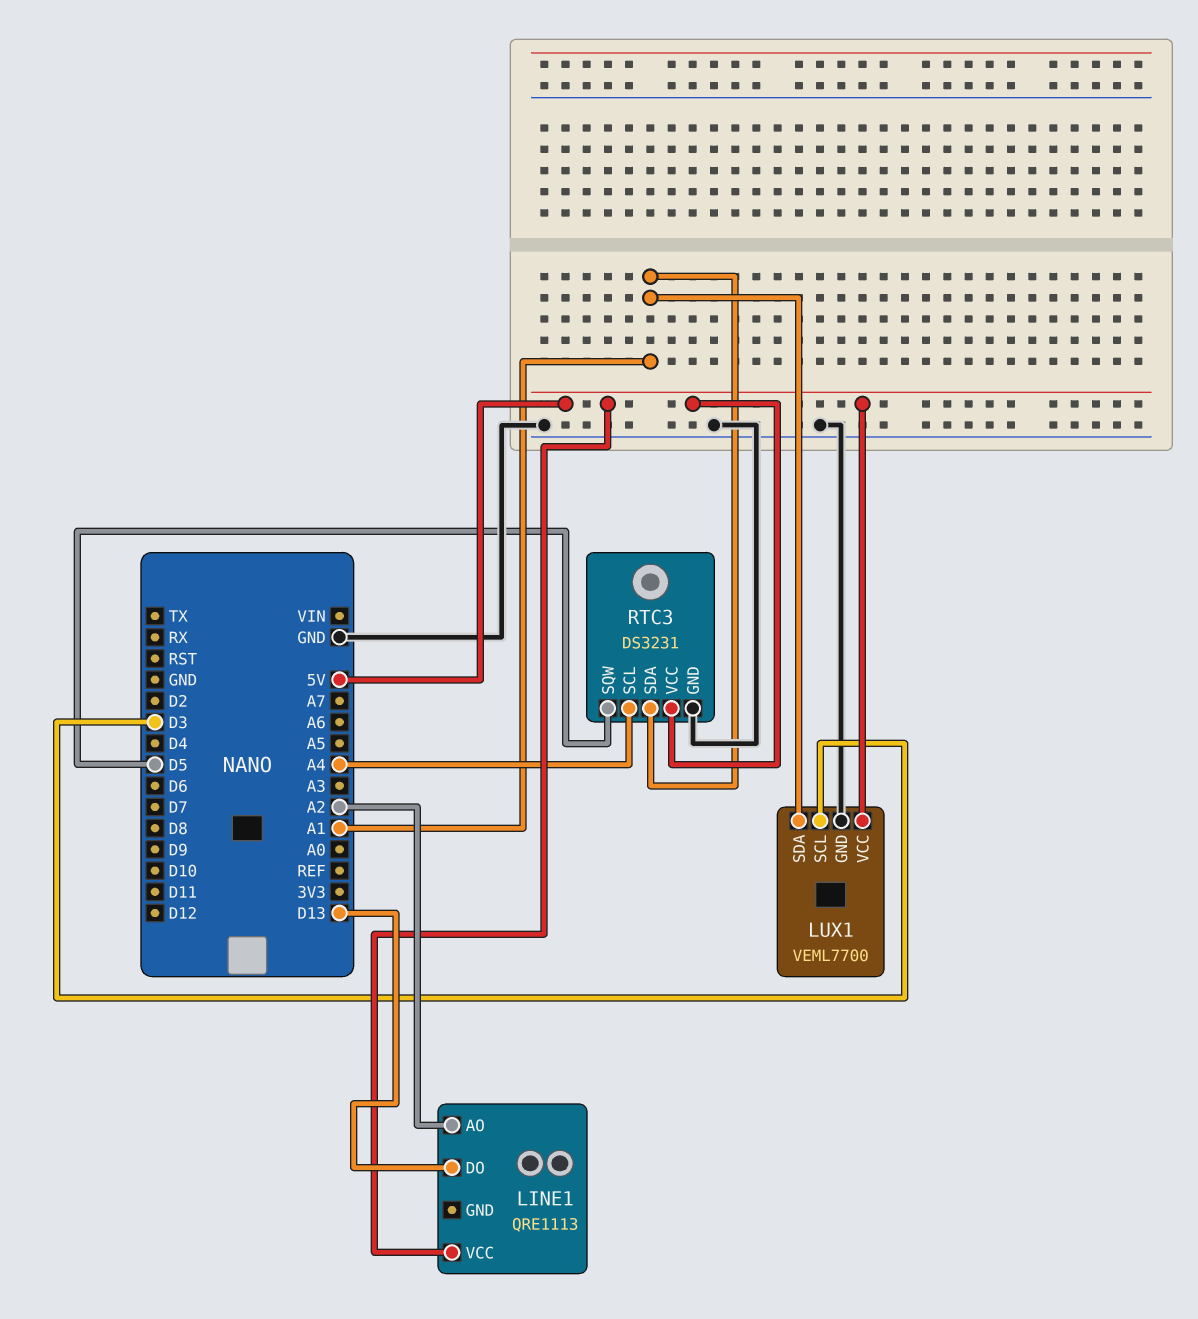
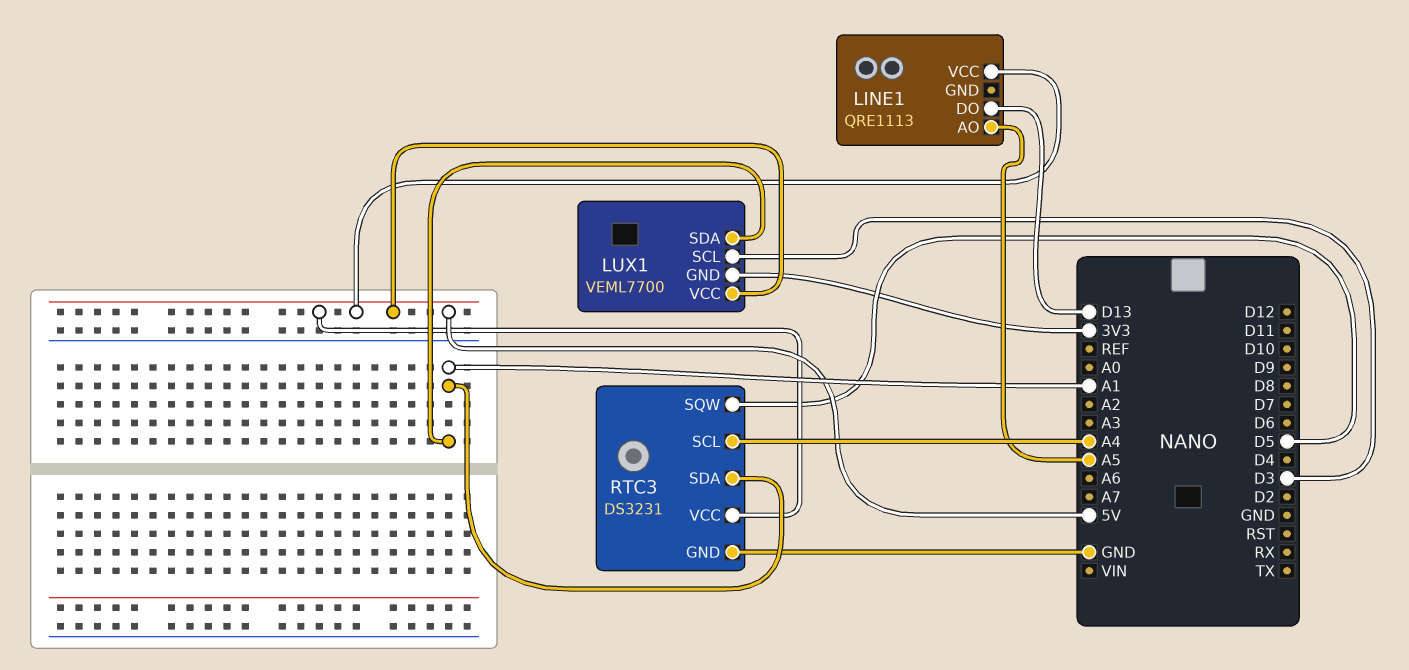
LINE1 pin AO: A2 -> A5
LUX1 pin GND: GND -> 3V3

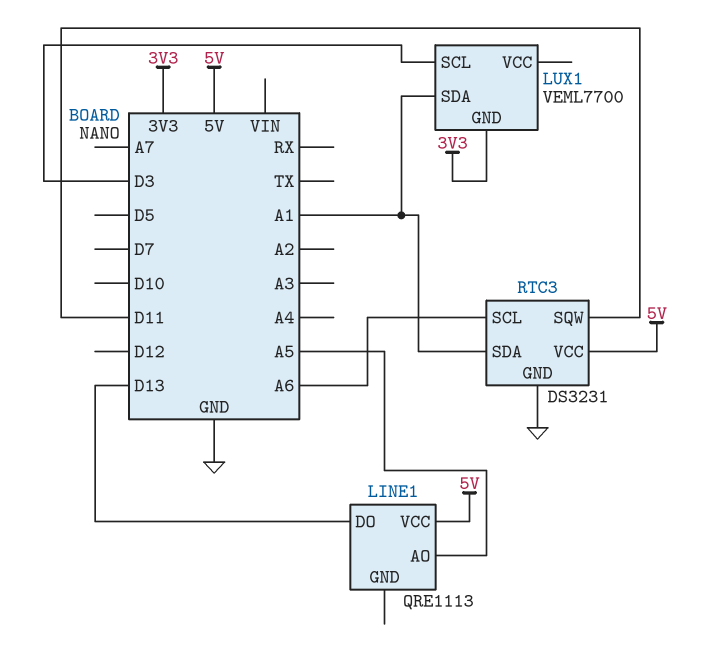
LUX1 pin VCC: 5V -> none
RTC3 pin SCL: A4 -> A6
RTC3 pin SQW: D5 -> D11

